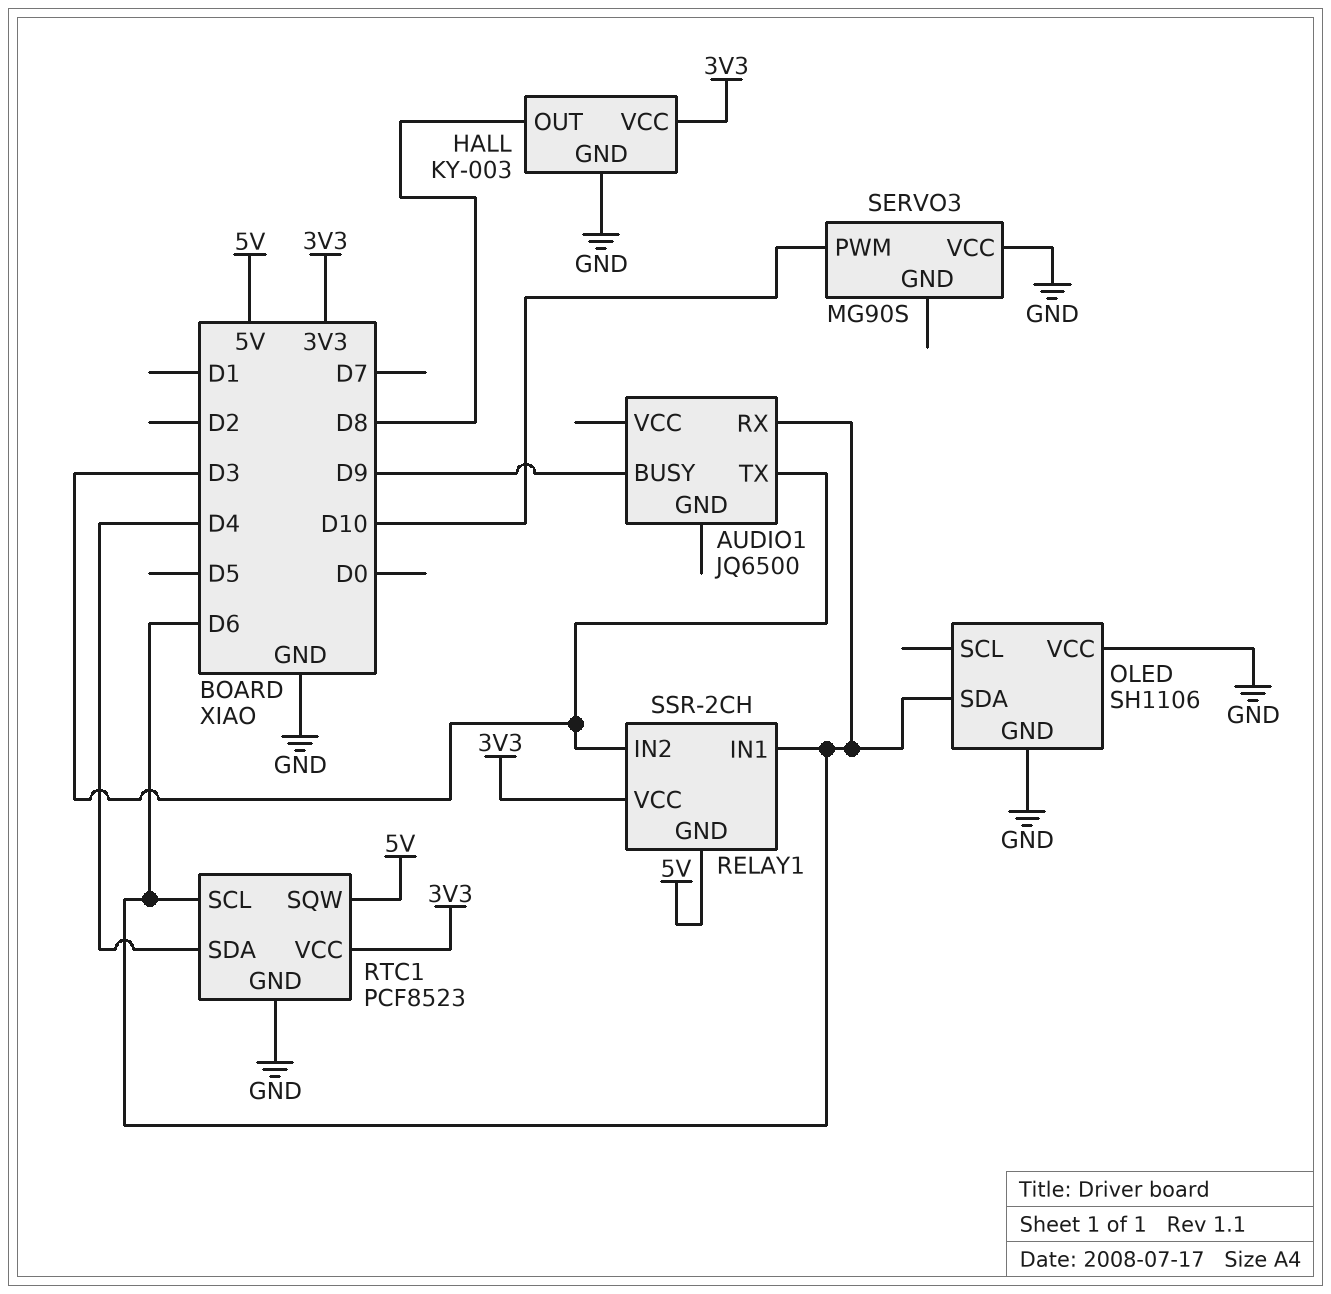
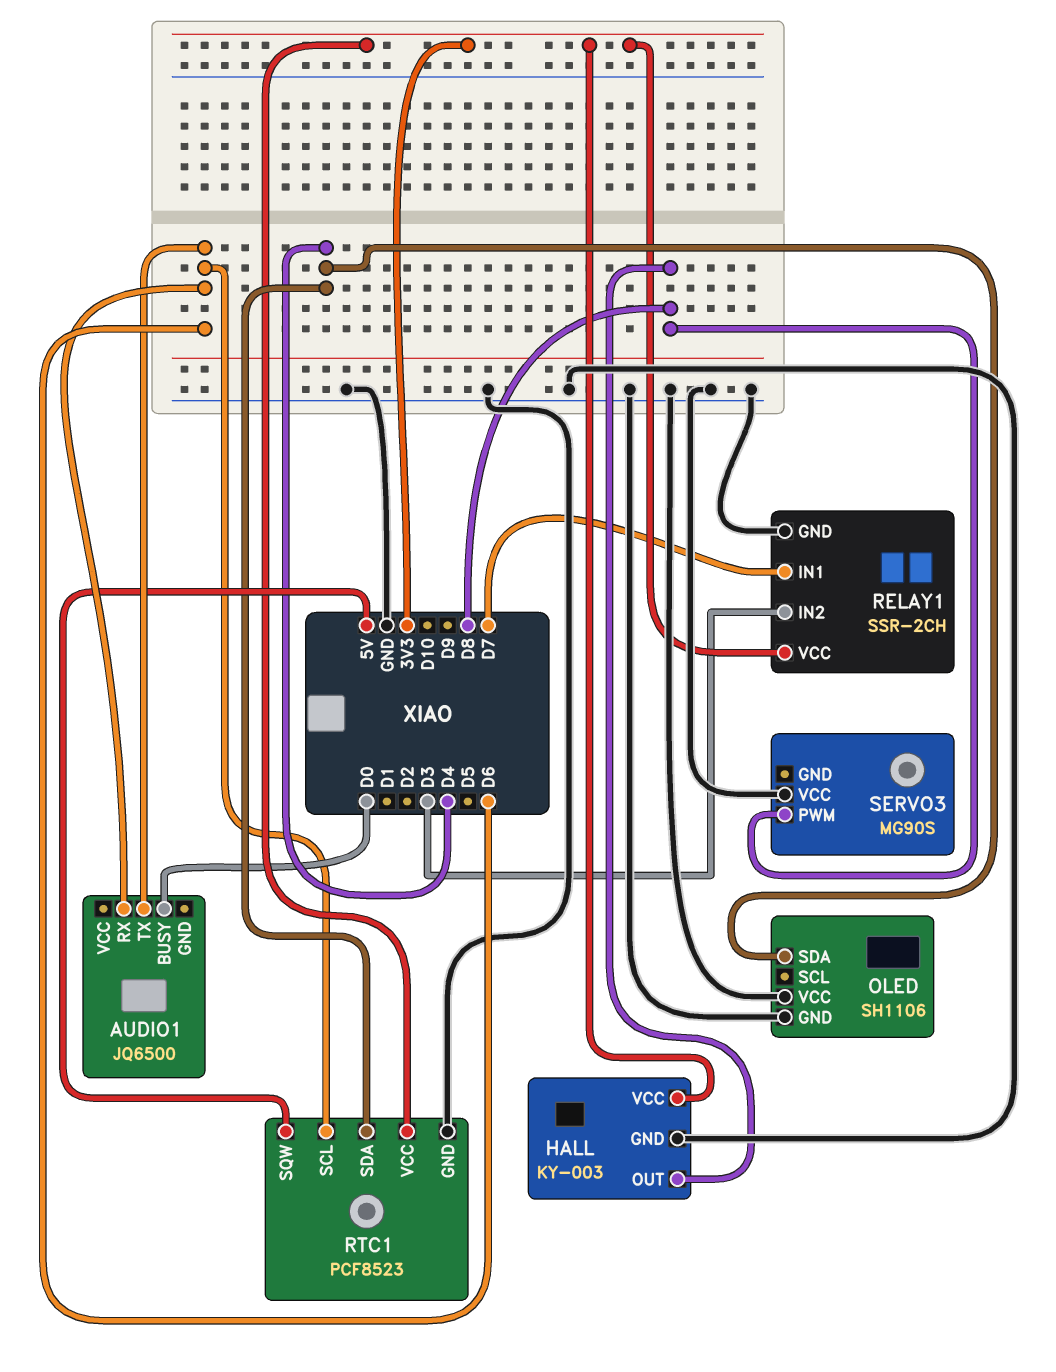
AUDIO1 pin BUSY: D9 -> D0
AUDIO1 pin TX: D3 -> D6
OLED pin SDA: D6 -> D4
RELAY1 pin GND: 5V -> GND
RELAY1 pin IN1: D6 -> D7
SERVO3 pin PWM: D10 -> D8

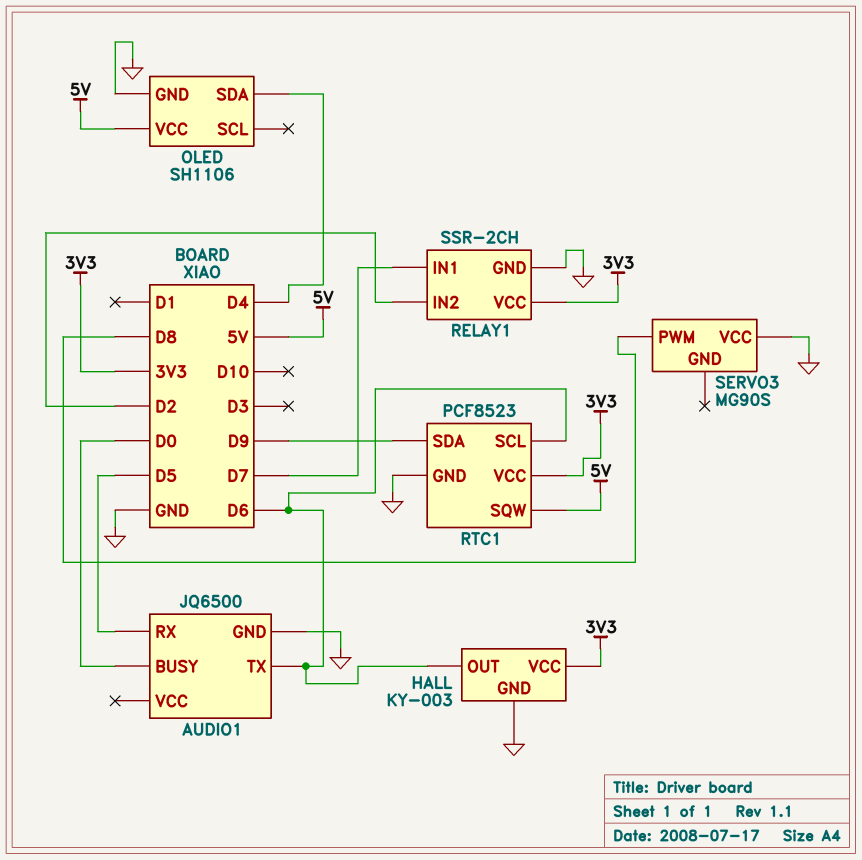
AUDIO1 pin GND: none -> GND
AUDIO1 pin RX: D6 -> D5
HALL pin OUT: D8 -> D6
OLED pin VCC: GND -> 5V
RELAY1 pin IN2: D3 -> D2
RTC1 pin SDA: D4 -> D9

